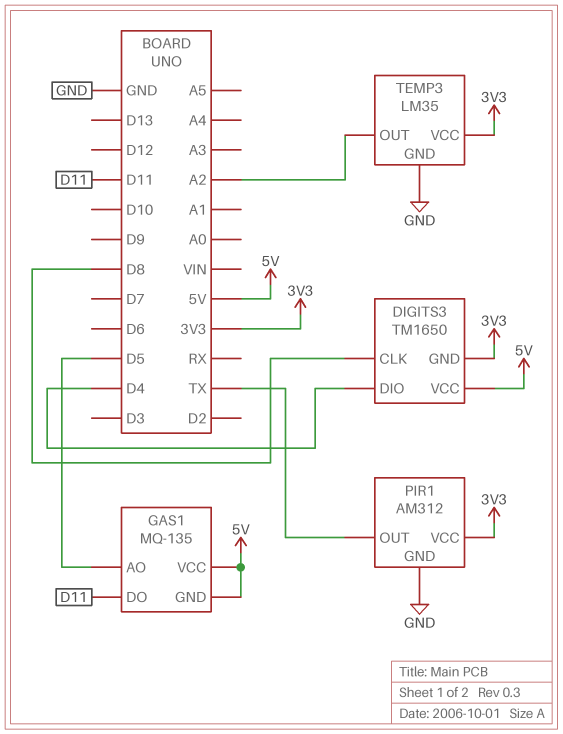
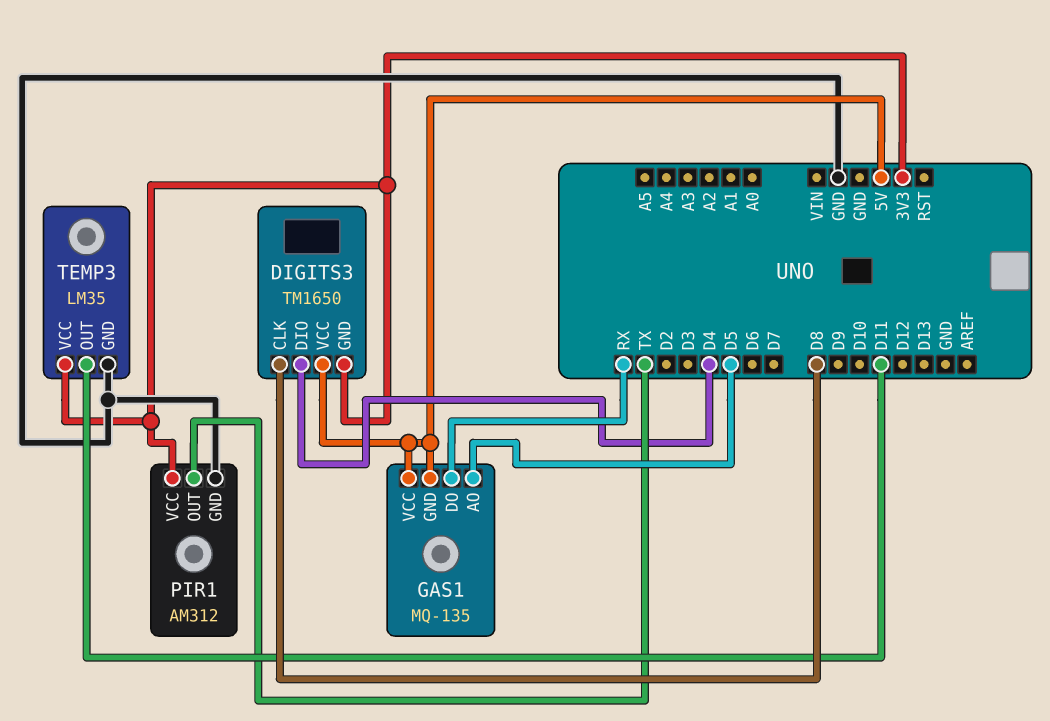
GAS1 pin DO: D11 -> RX
TEMP3 pin OUT: A2 -> D11

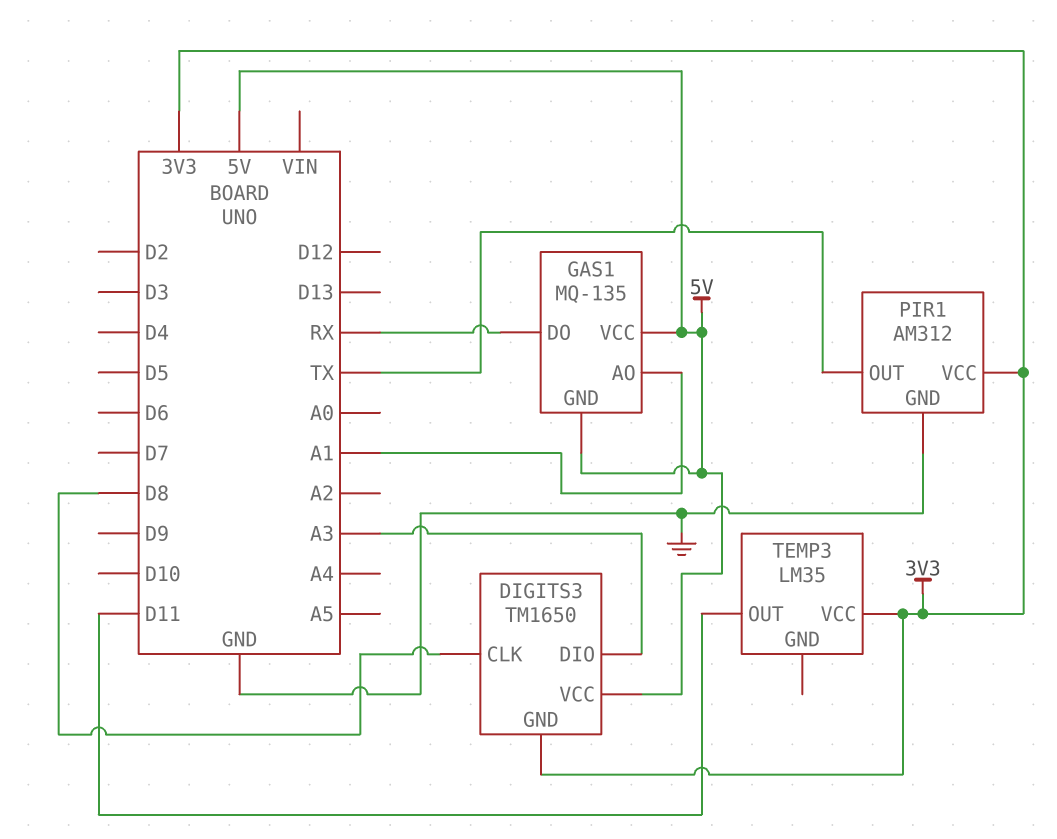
DIGITS3 pin DIO: D4 -> A3
GAS1 pin AO: D5 -> A1
TEMP3 pin GND: GND -> none

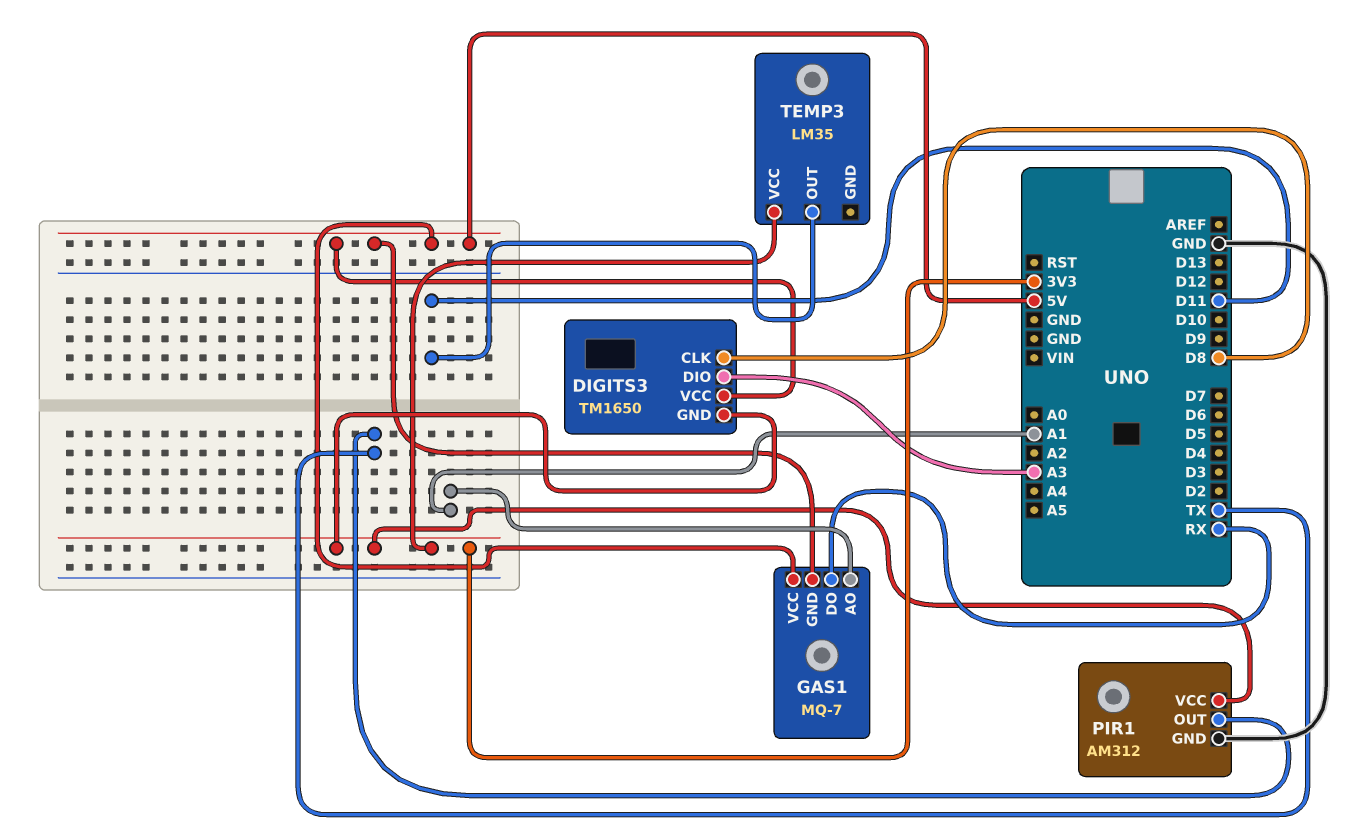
GAS1: MQ-135 -> MQ-7

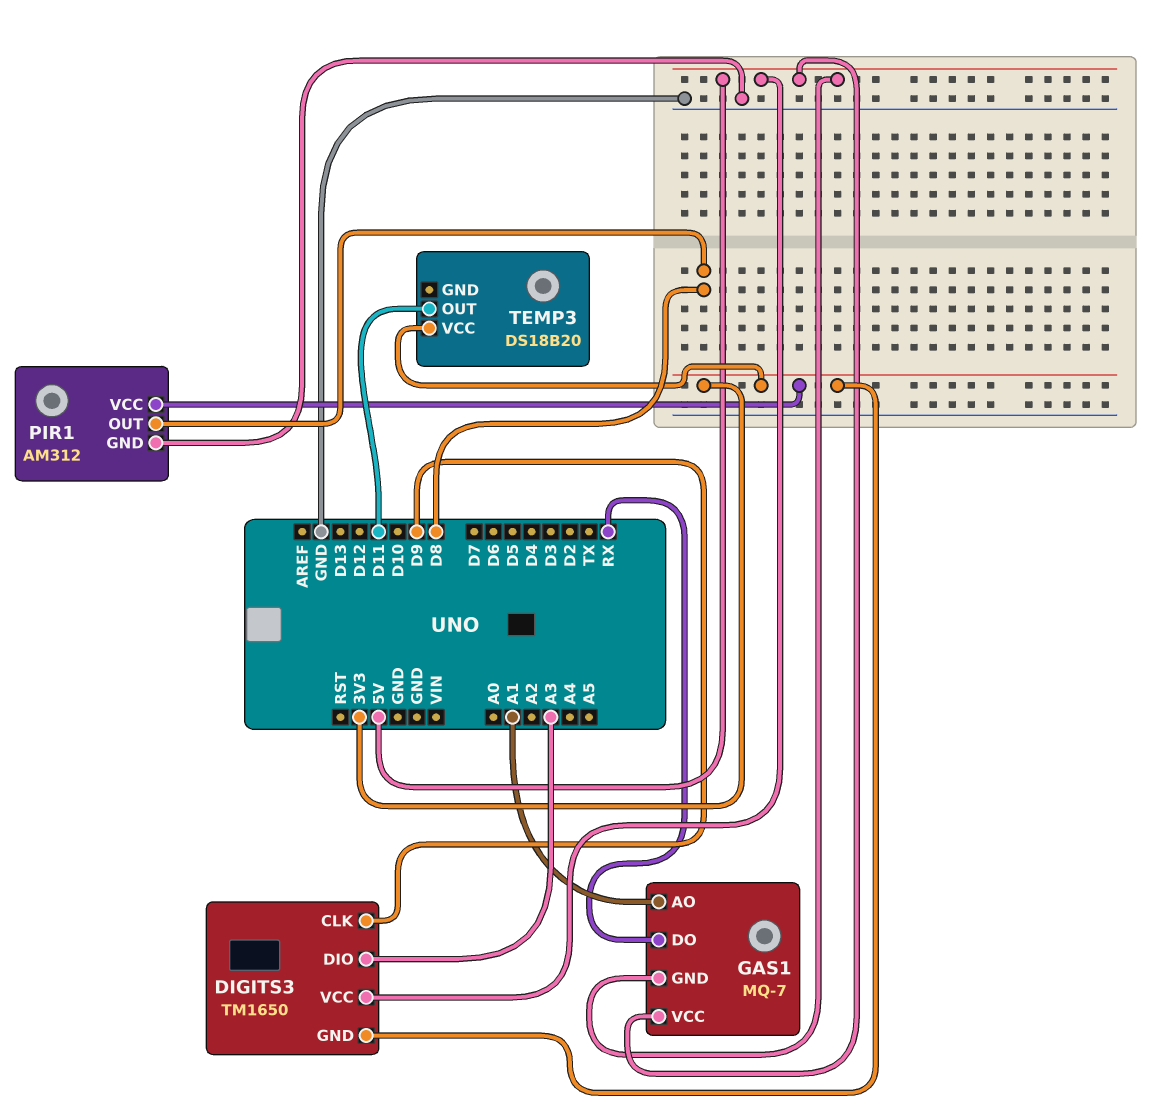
DIGITS3 pin CLK: D8 -> D9
PIR1 pin OUT: TX -> D8
TEMP3: LM35 -> DS18B20

